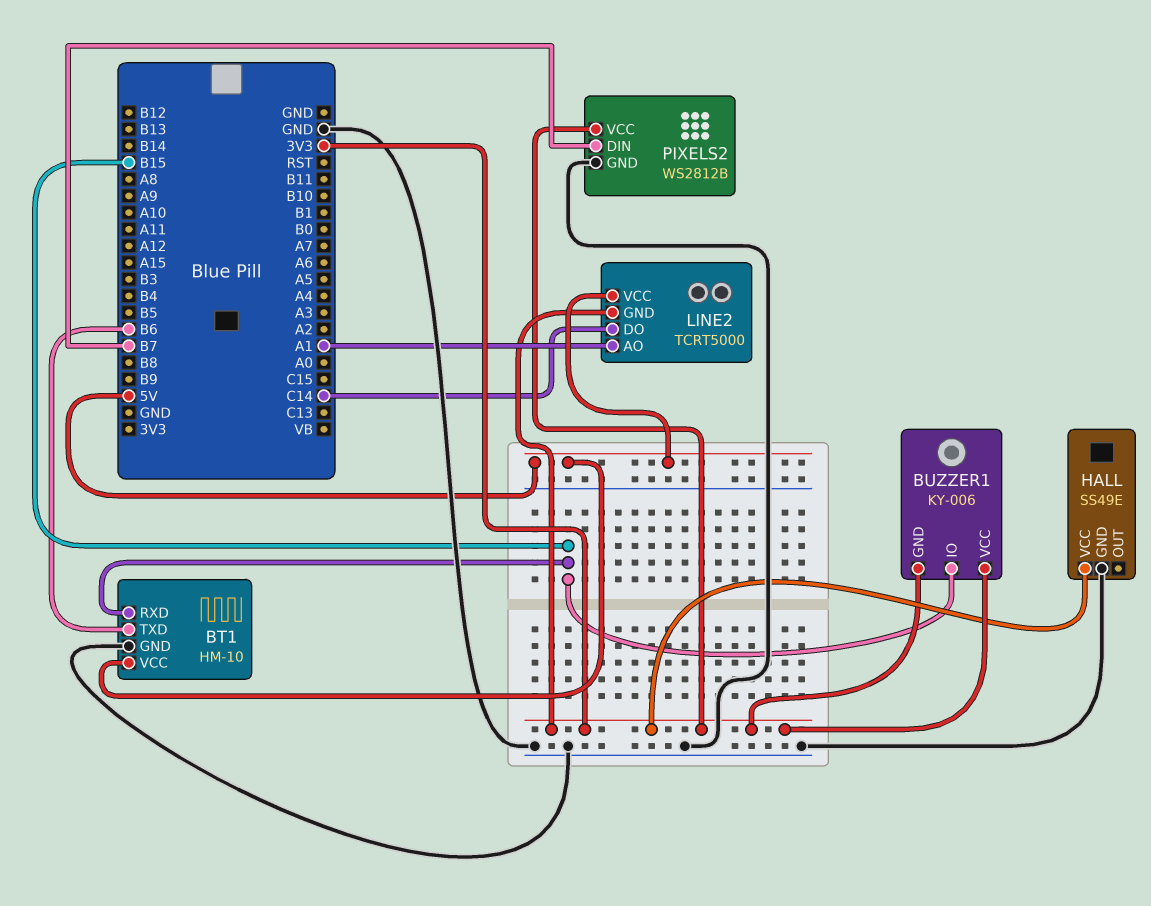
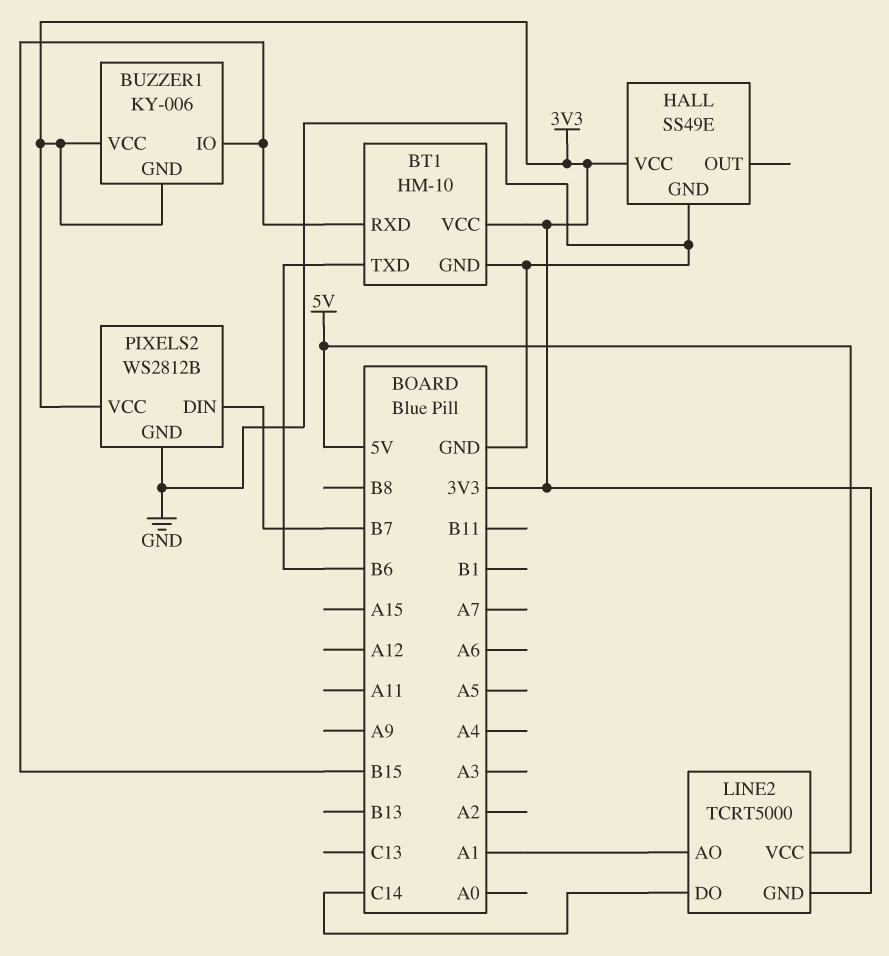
BT1 pin VCC: 5V -> 3V3

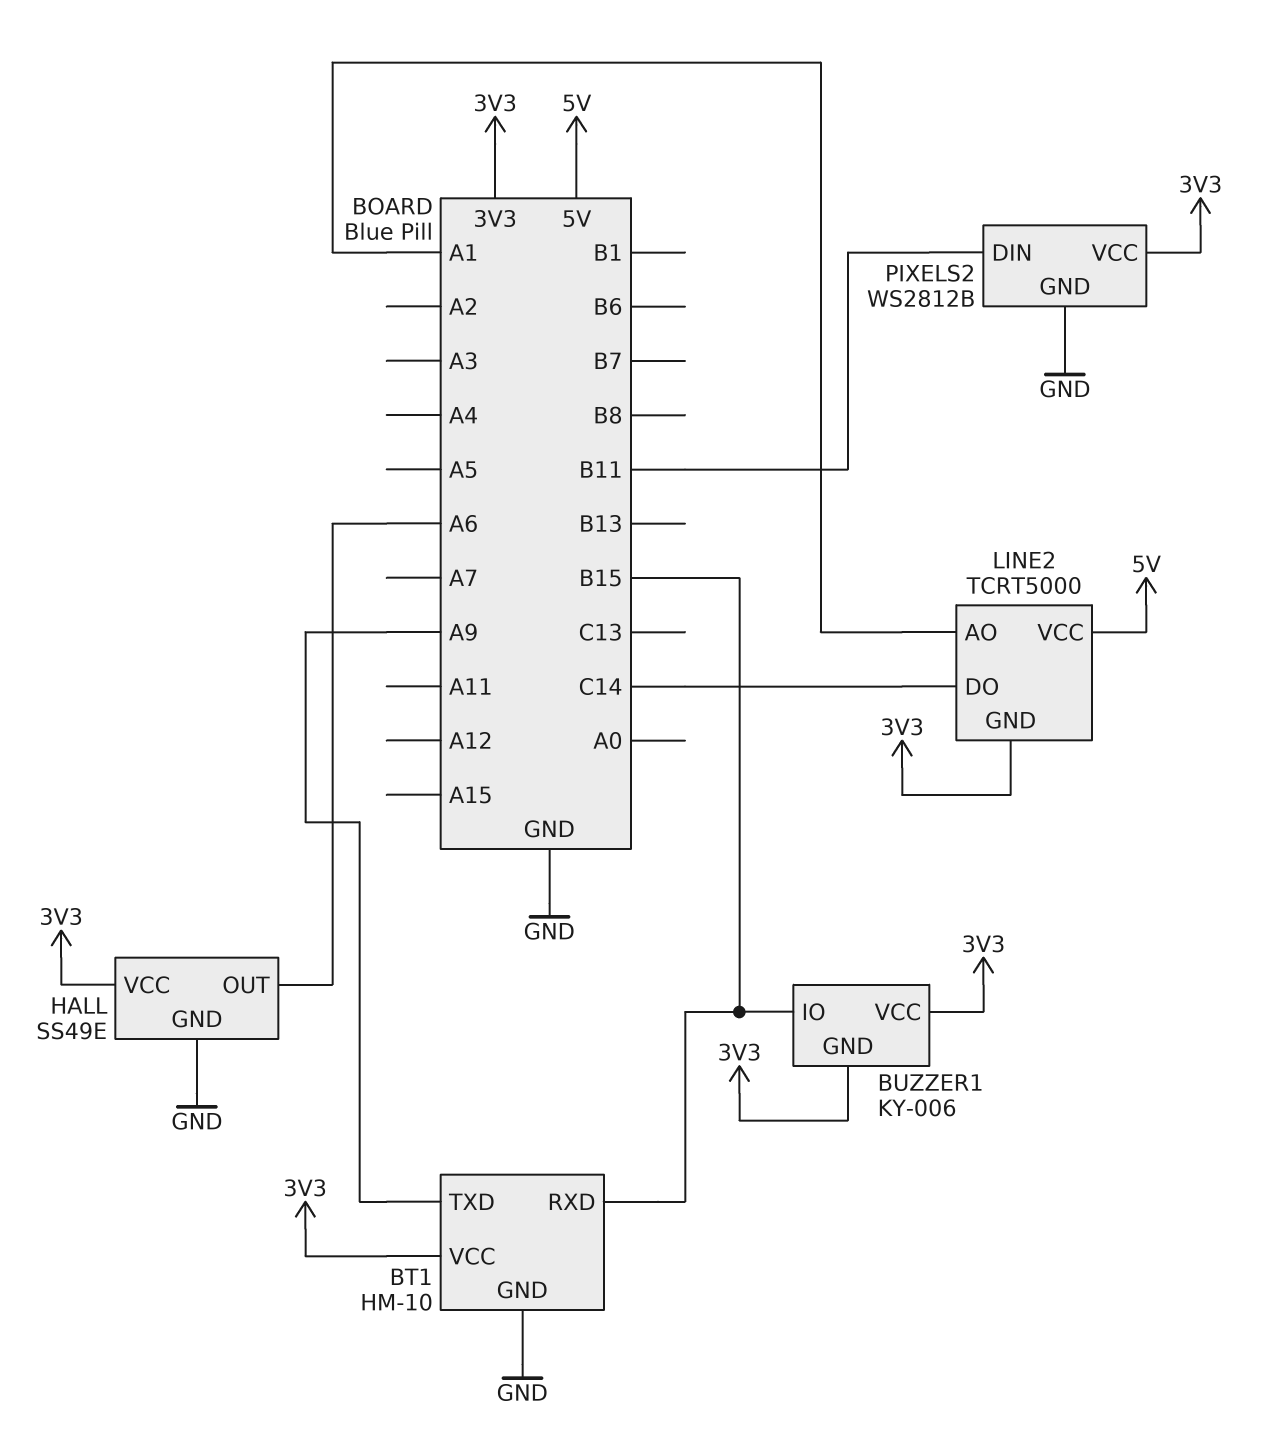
BT1 pin TXD: B6 -> A9
HALL pin OUT: none -> A6
PIXELS2 pin DIN: B7 -> B11

